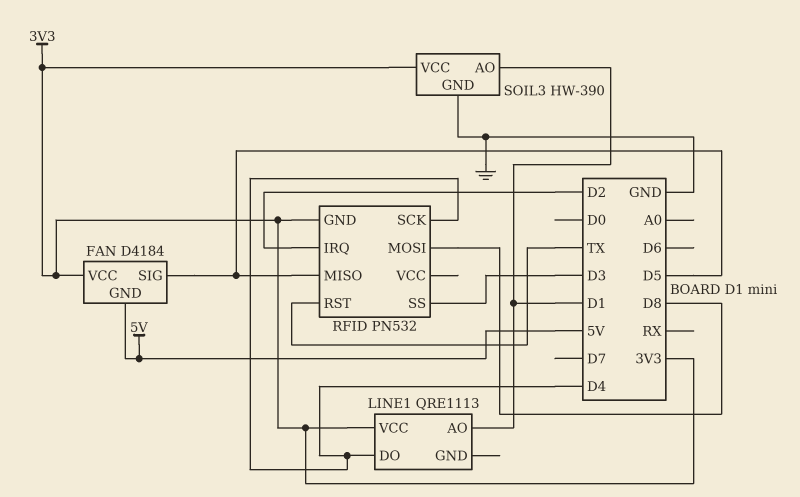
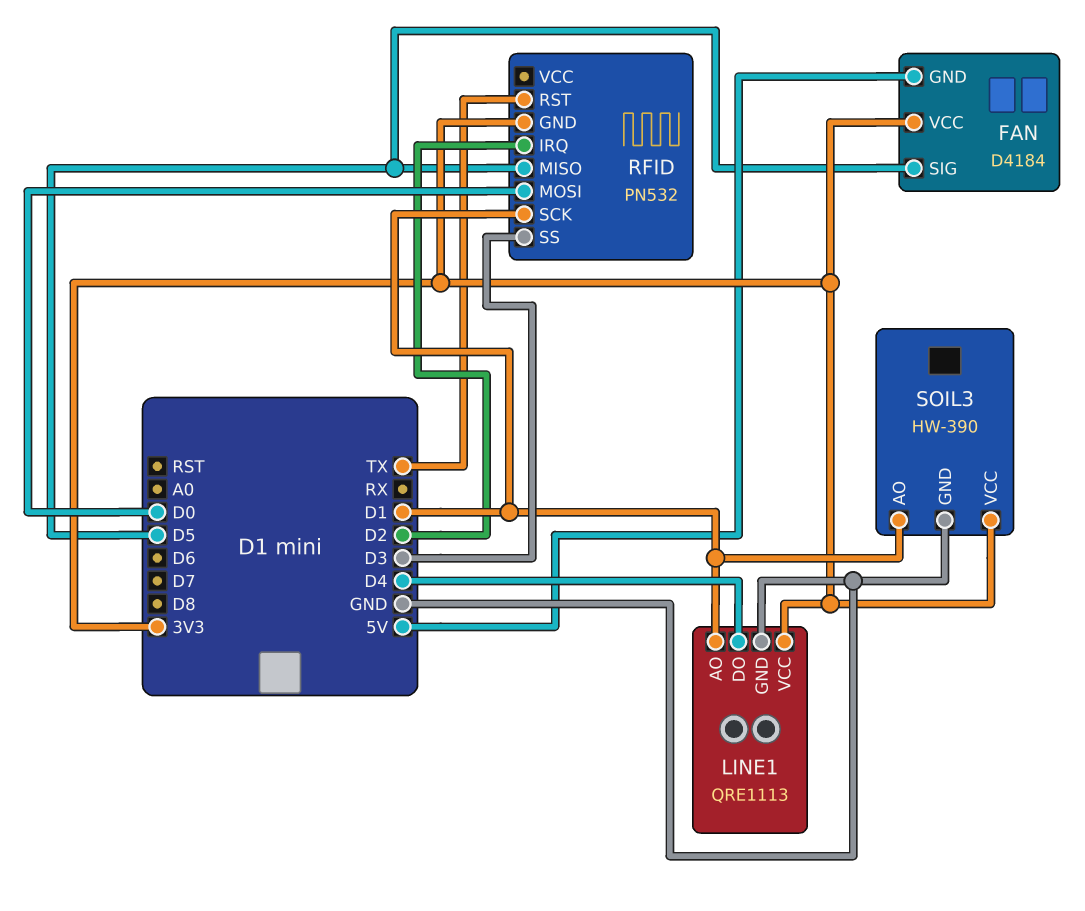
LINE1 pin GND: none -> GND
RFID pin MOSI: D8 -> D0
RFID pin SCK: D4 -> D1

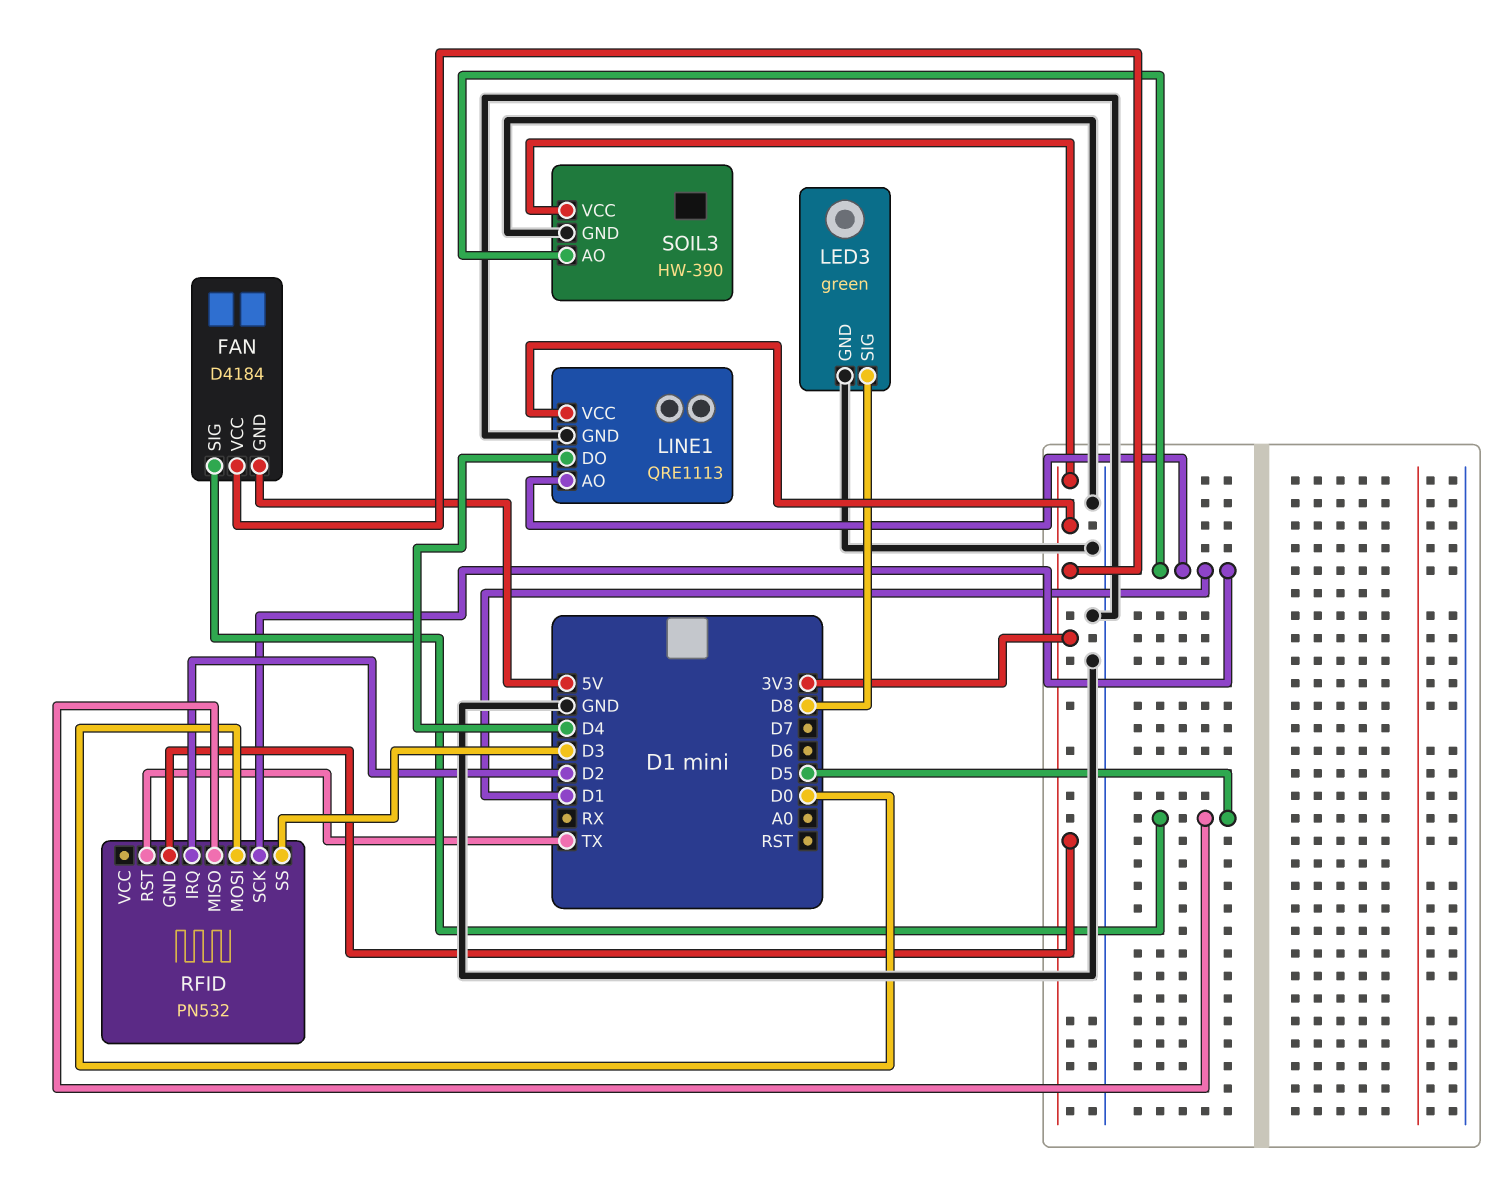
LED3: none -> green
LED3 pin GND: none -> GND
LED3 pin SIG: none -> D8

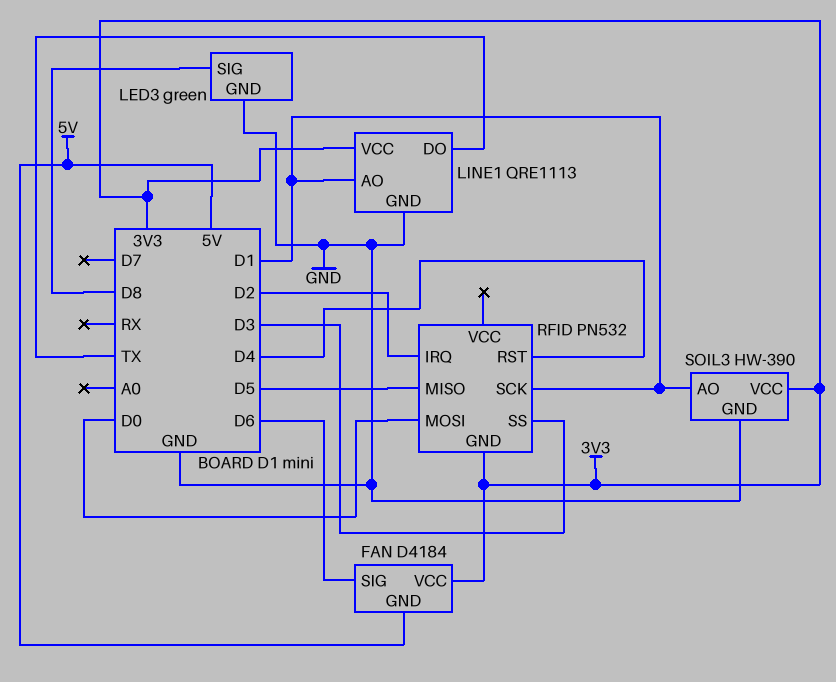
FAN pin SIG: D5 -> D6
LINE1 pin DO: D4 -> TX
RFID pin RST: TX -> D4

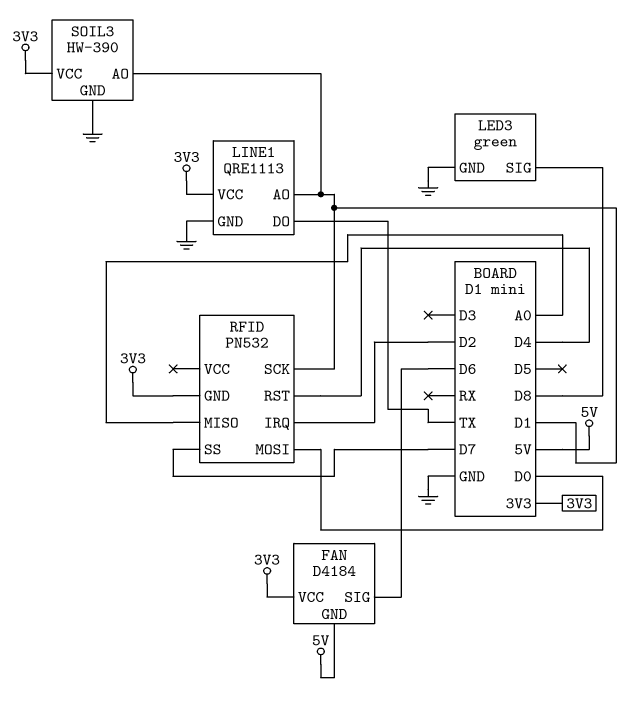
RFID pin MISO: D5 -> A0
RFID pin SS: D3 -> D7

